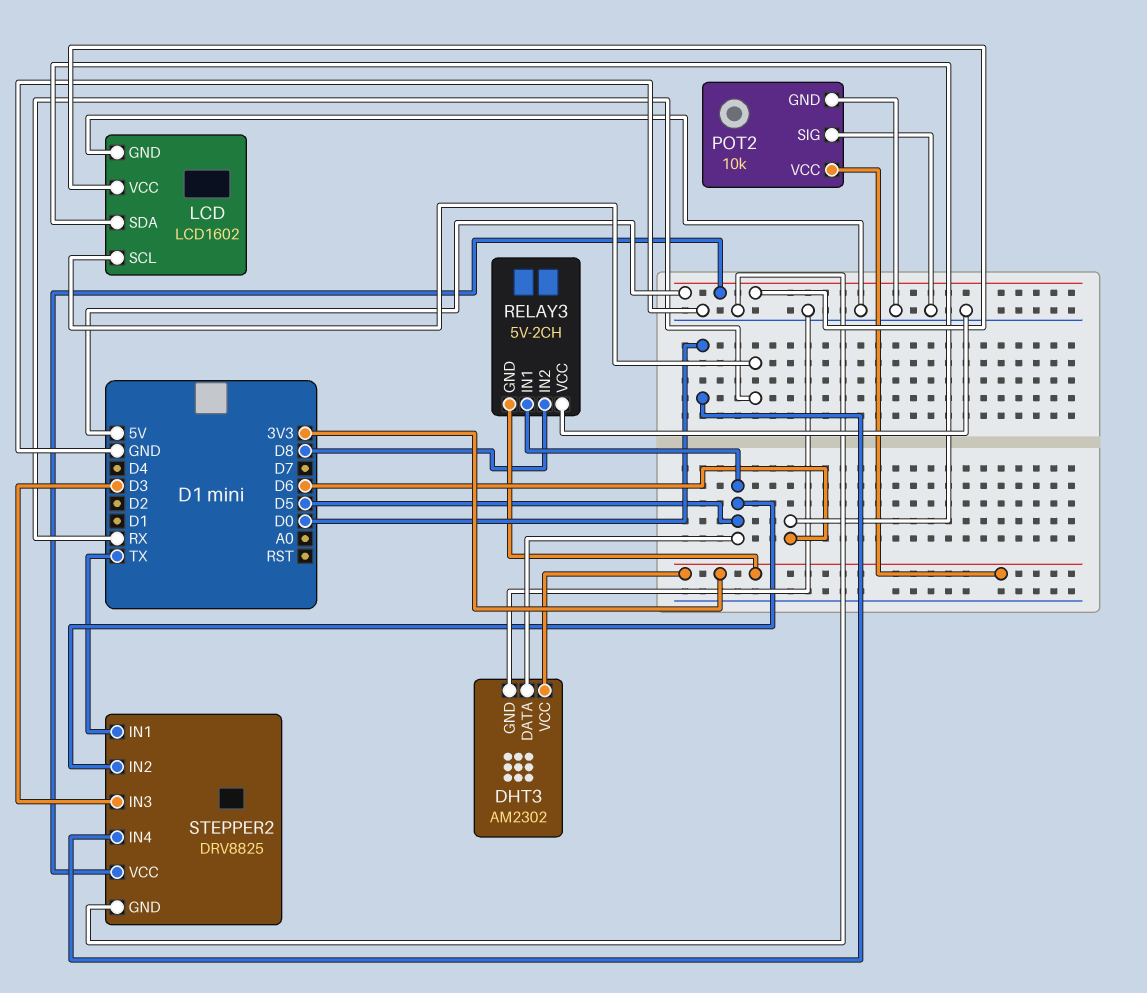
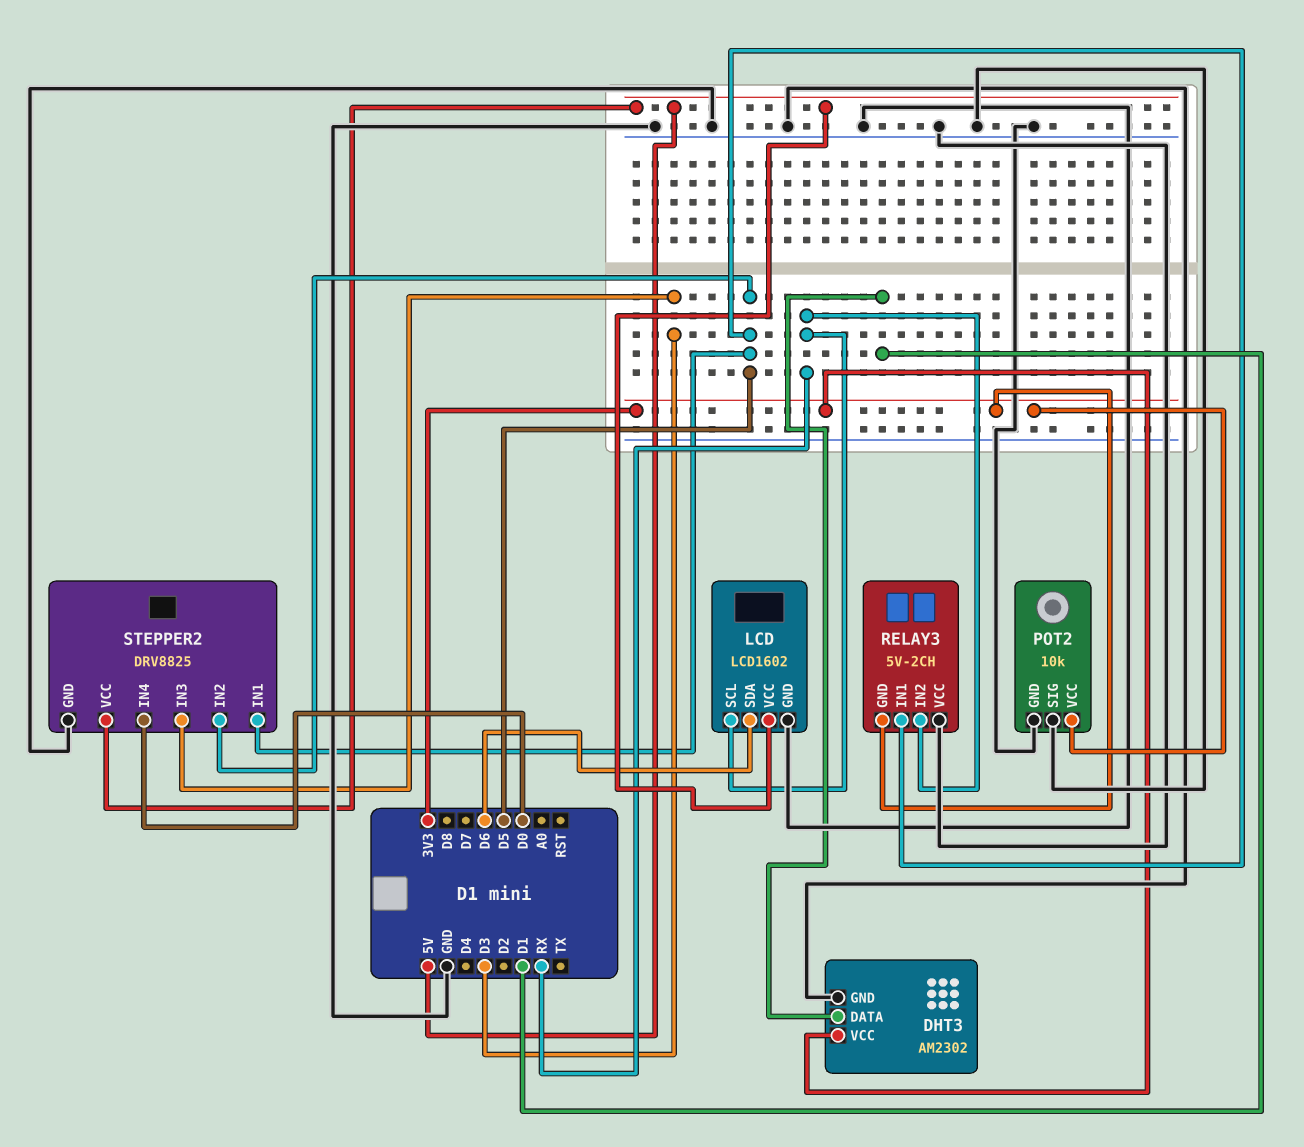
DHT3 pin DATA: D5 -> D1
RELAY3 pin IN2: D8 -> RX
STEPPER2 pin IN1: TX -> D5

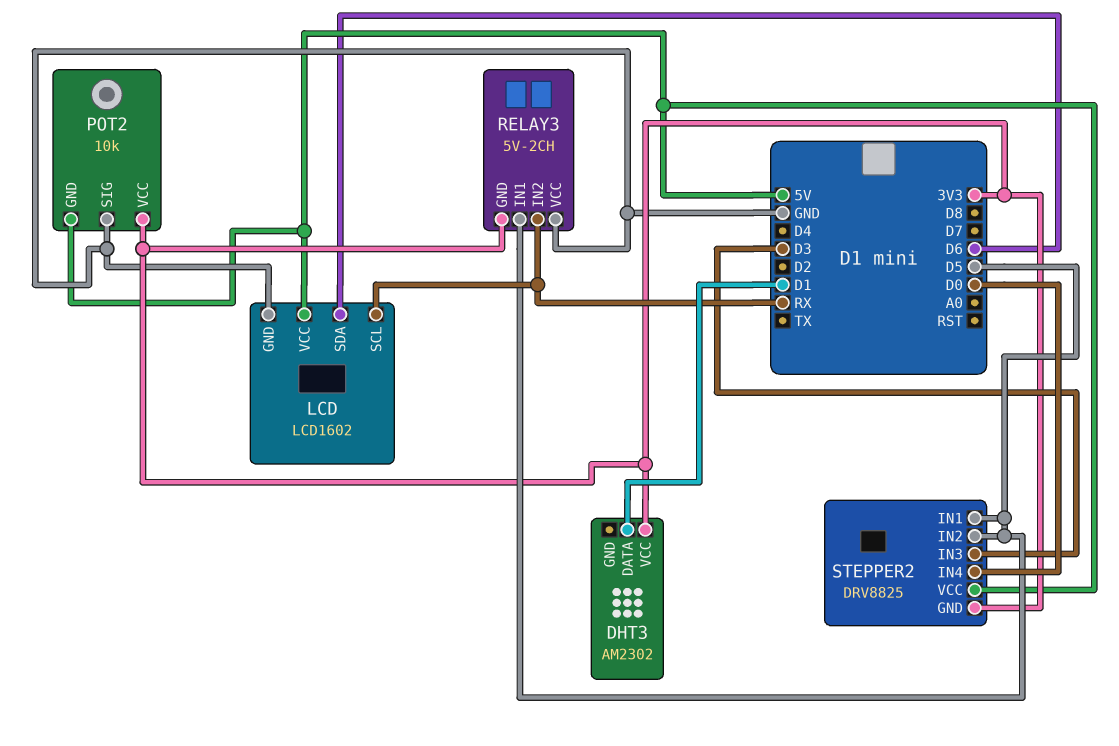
DHT3 pin GND: GND -> none
POT2 pin GND: GND -> 5V
STEPPER2 pin GND: GND -> 3V3

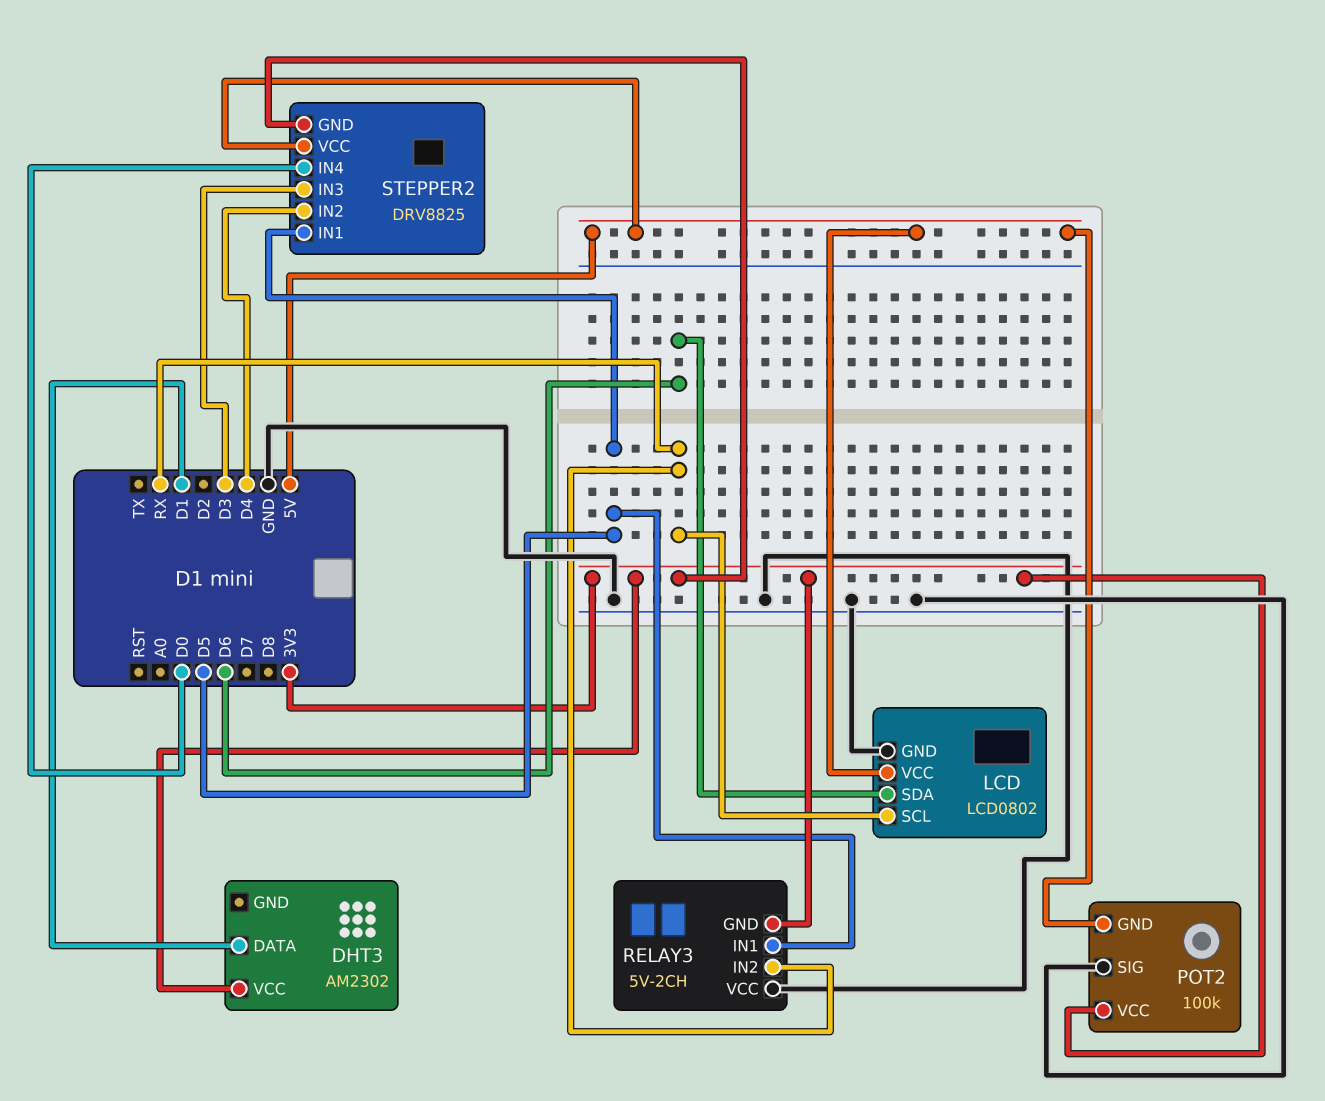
LCD: LCD1602 -> LCD0802
POT2: 10k -> 100k
STEPPER2 pin IN2: D5 -> D4

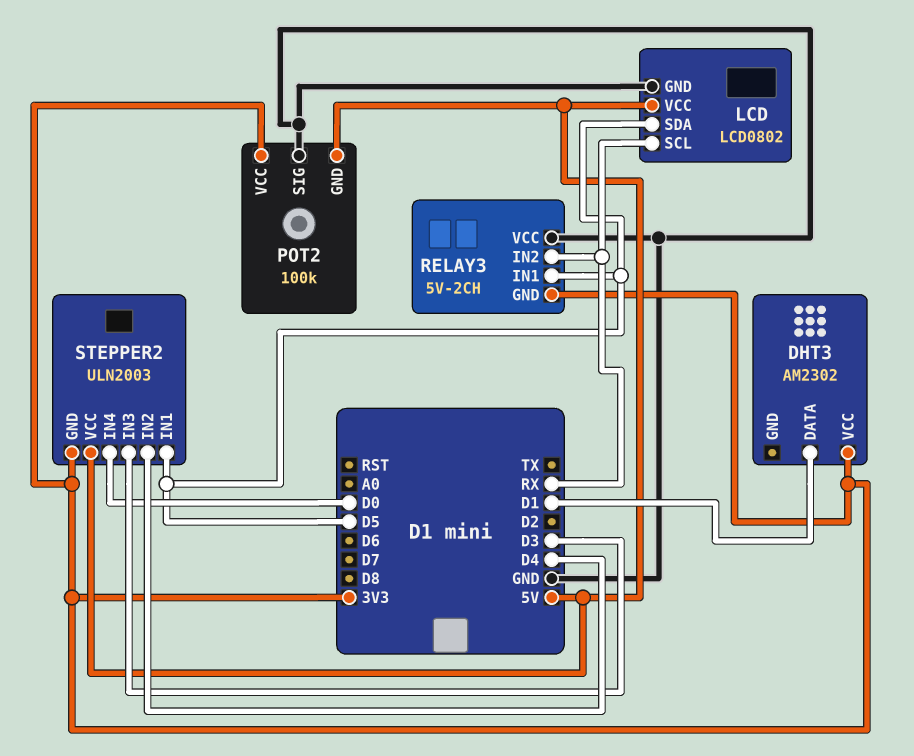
LCD pin SDA: D6 -> D5
STEPPER2: DRV8825 -> ULN2003

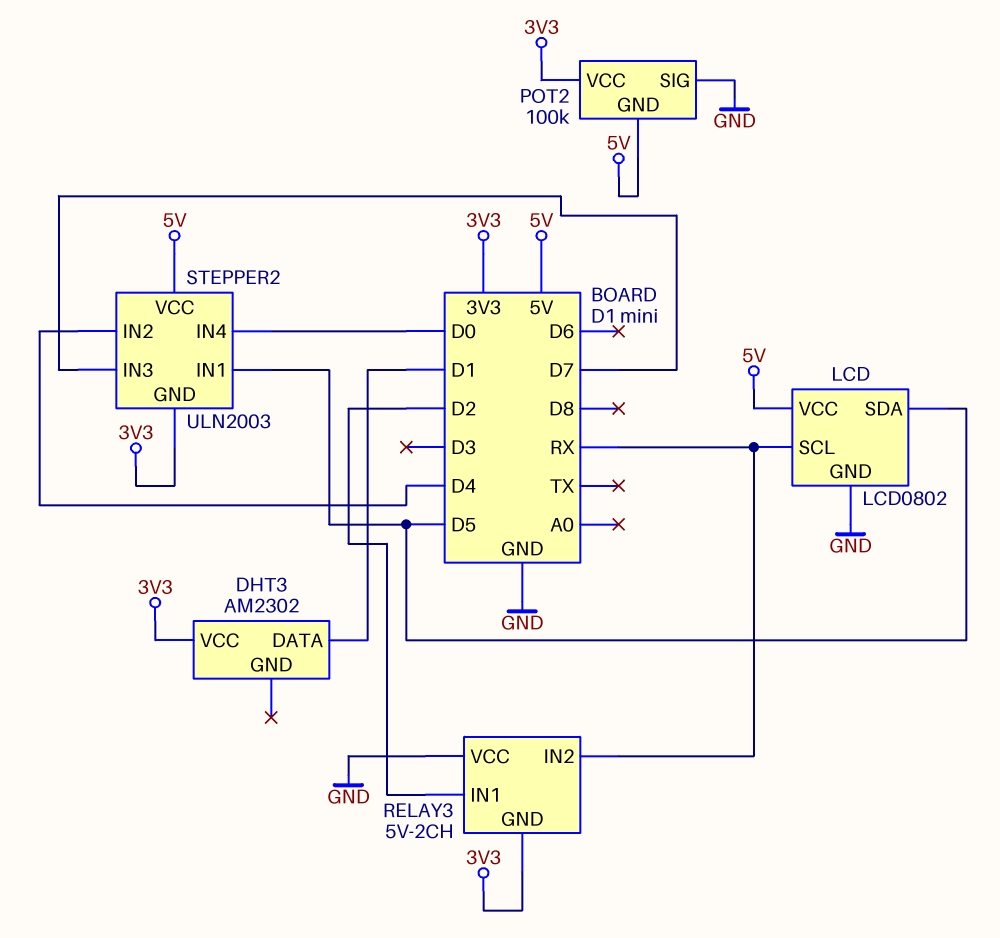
RELAY3 pin IN1: D5 -> D2
STEPPER2 pin IN3: D3 -> D7

